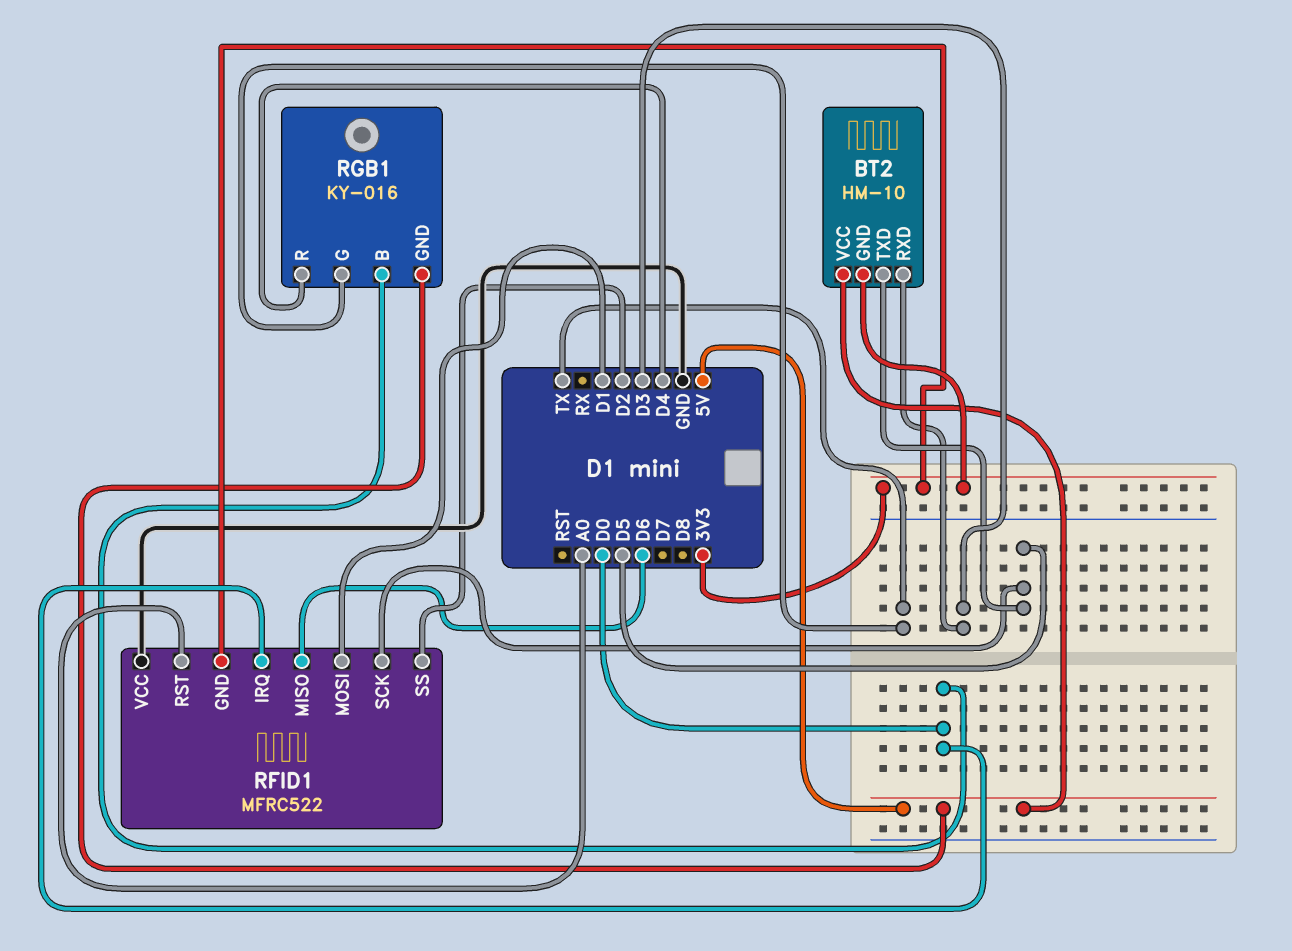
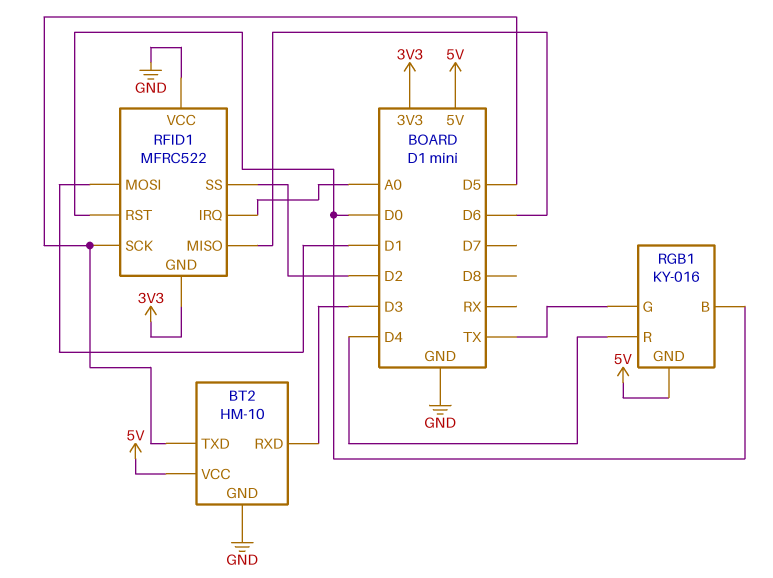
BT2 pin GND: 3V3 -> GND
RFID1 pin IRQ: D0 -> A0
RFID1 pin RST: A0 -> D0

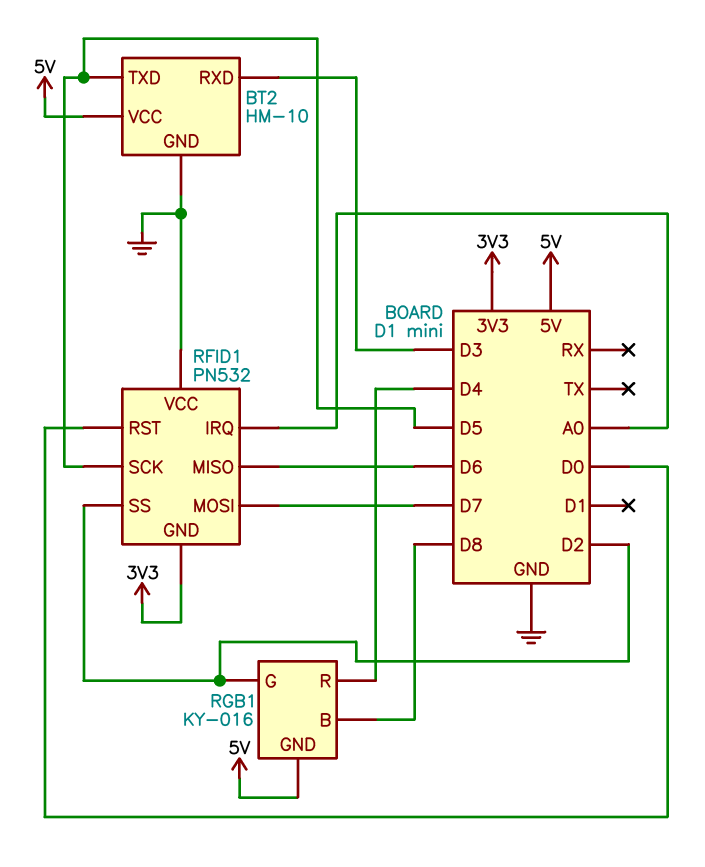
RFID1: MFRC522 -> PN532
RFID1 pin MOSI: D1 -> D7
RGB1 pin B: D0 -> D8
RGB1 pin G: TX -> D2

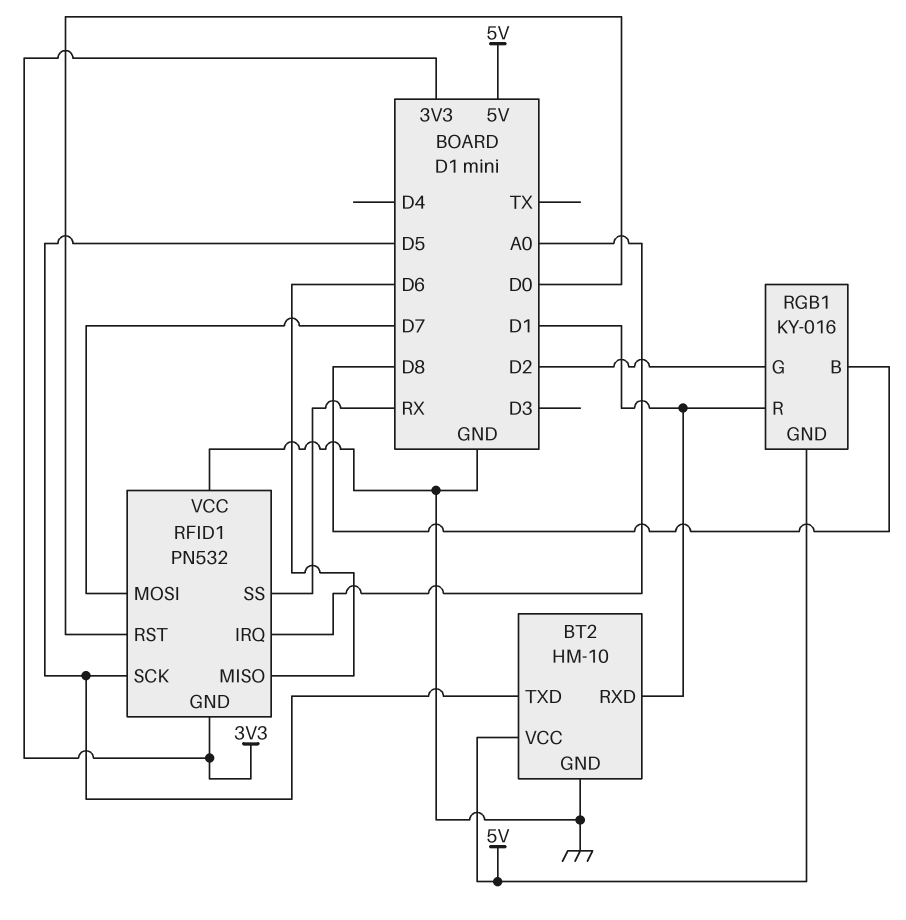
BT2 pin RXD: D3 -> D1
RFID1 pin SS: D2 -> RX
RGB1 pin R: D4 -> D1

